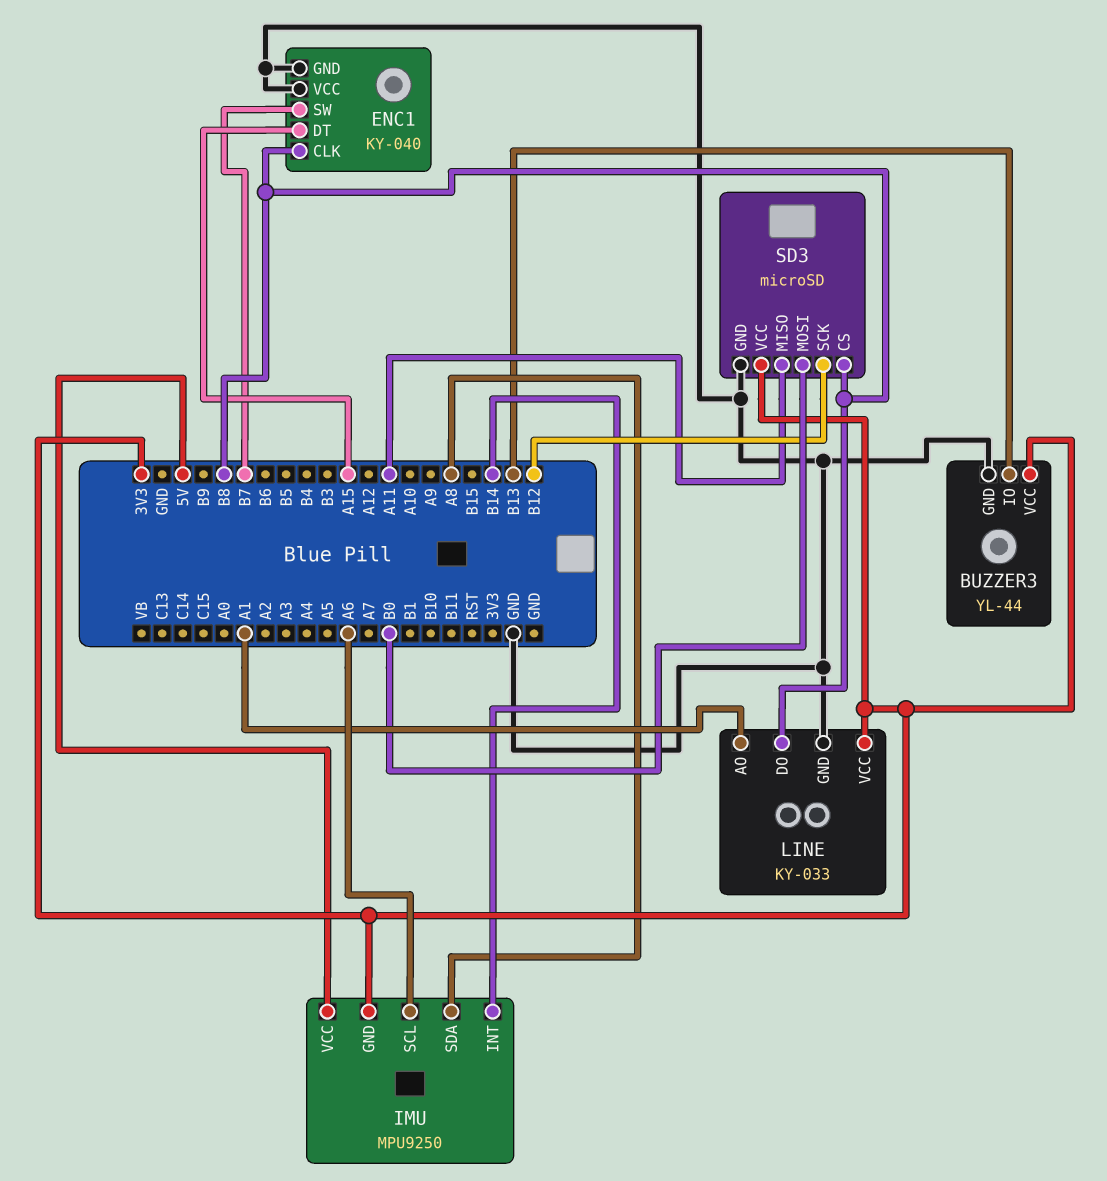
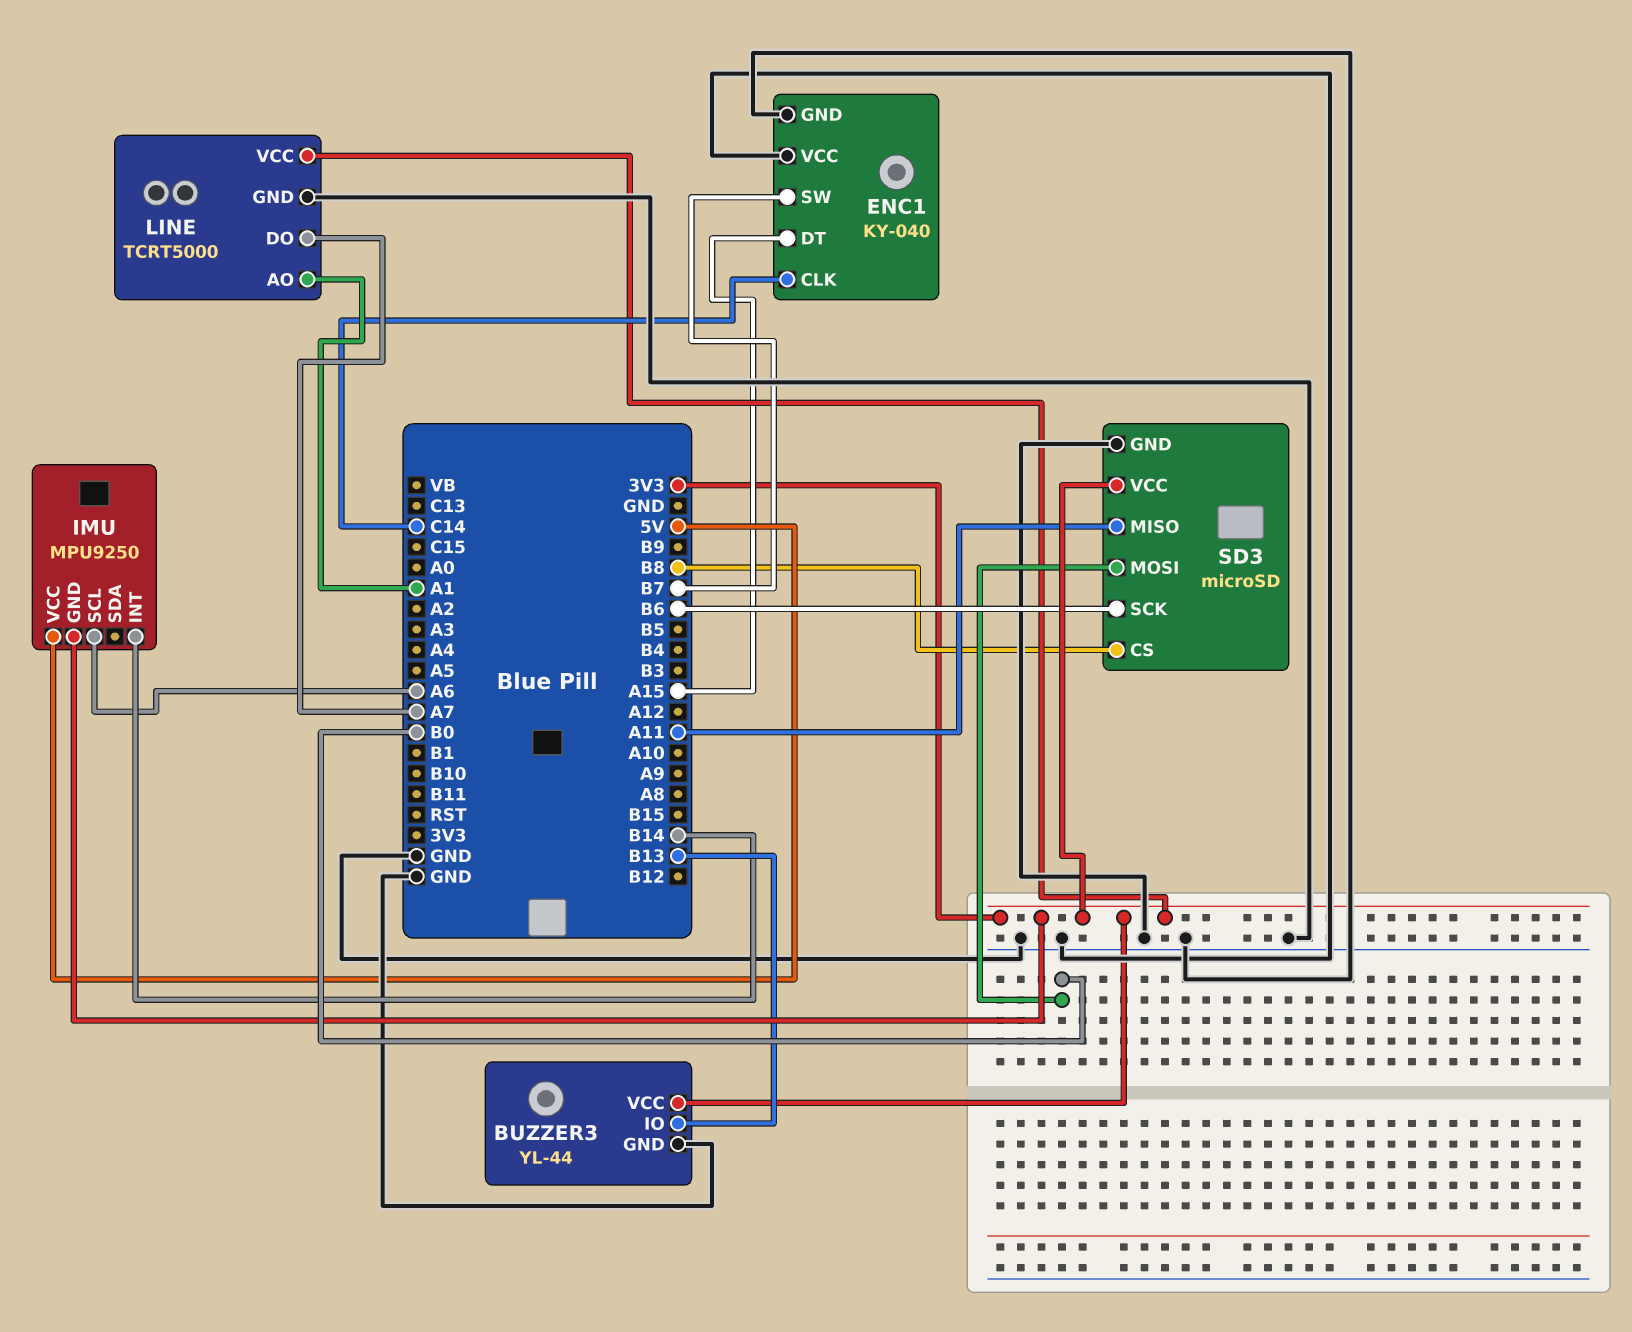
ENC1 pin CLK: B8 -> C14
IMU pin SDA: A8 -> none
LINE: KY-033 -> TCRT5000
LINE pin DO: B8 -> A7
SD3 pin SCK: B12 -> B6

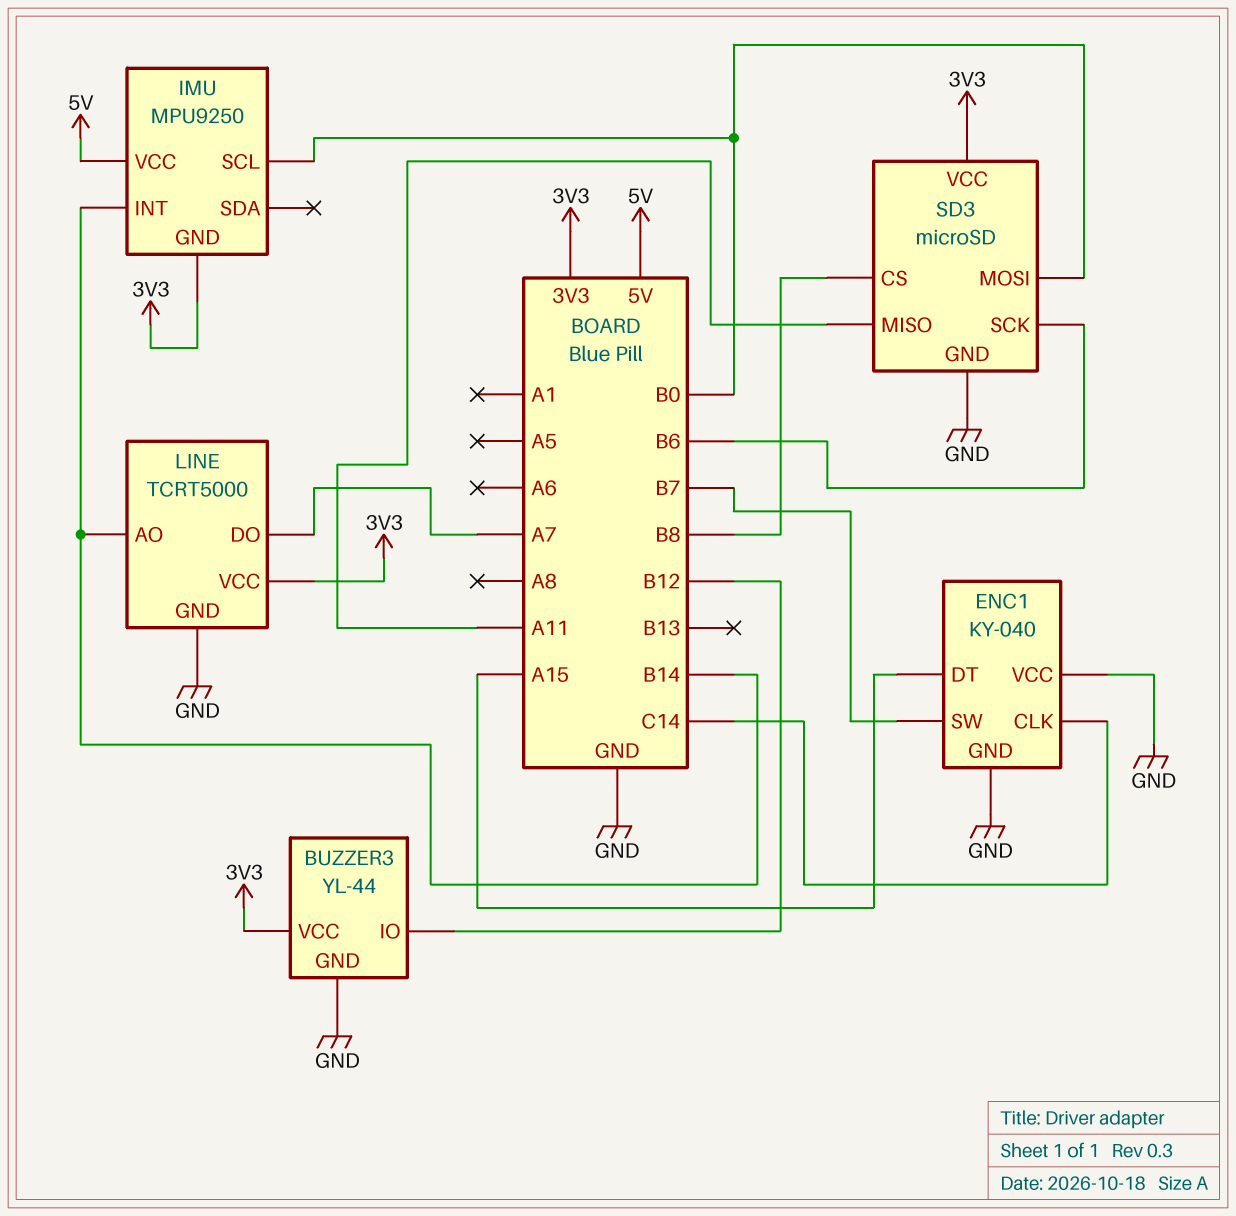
BUZZER3 pin IO: B13 -> B12
IMU pin SCL: A6 -> B0
LINE pin AO: A1 -> B14

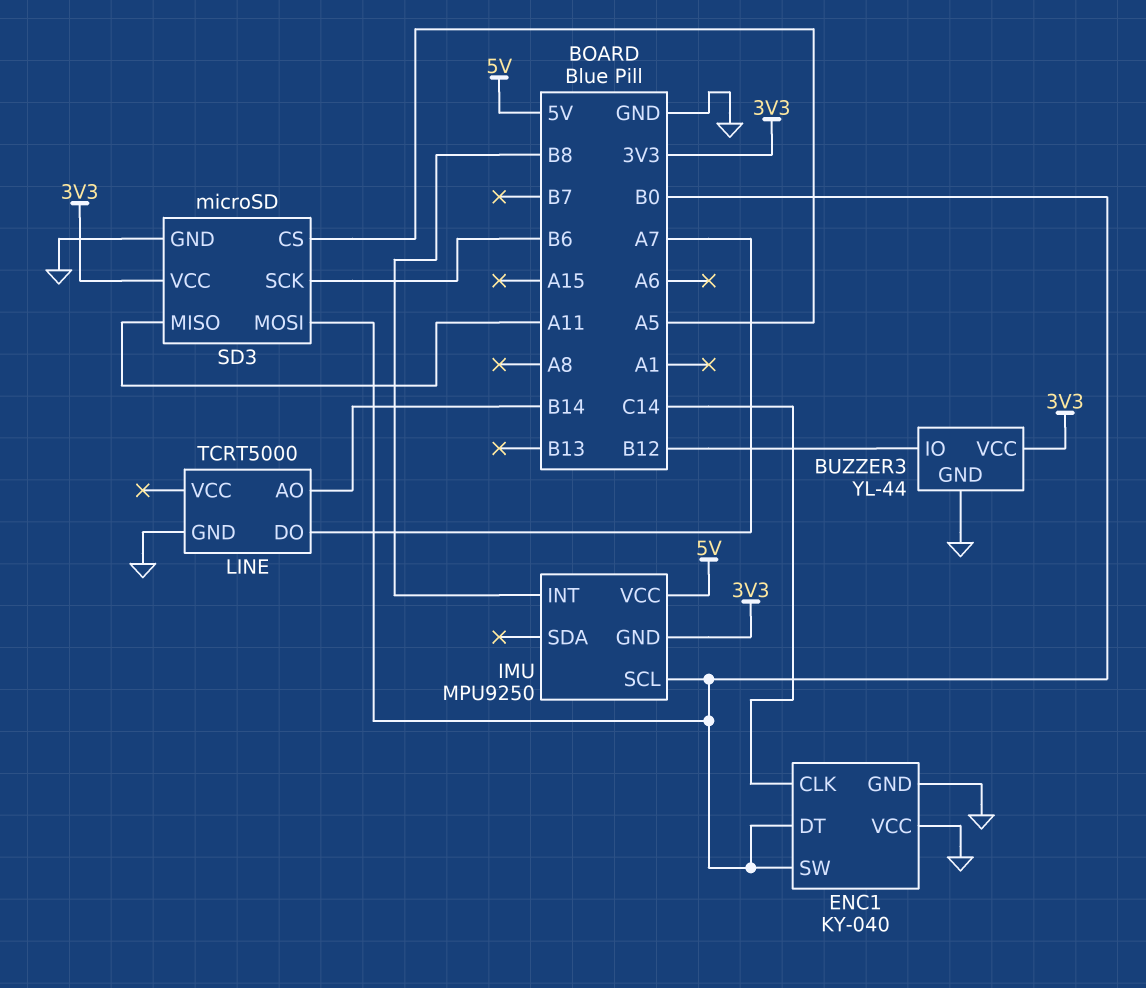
ENC1 pin DT: A15 -> B0
ENC1 pin SW: B7 -> B0
IMU pin INT: B14 -> B8
LINE pin VCC: 3V3 -> none
SD3 pin CS: B8 -> A5

